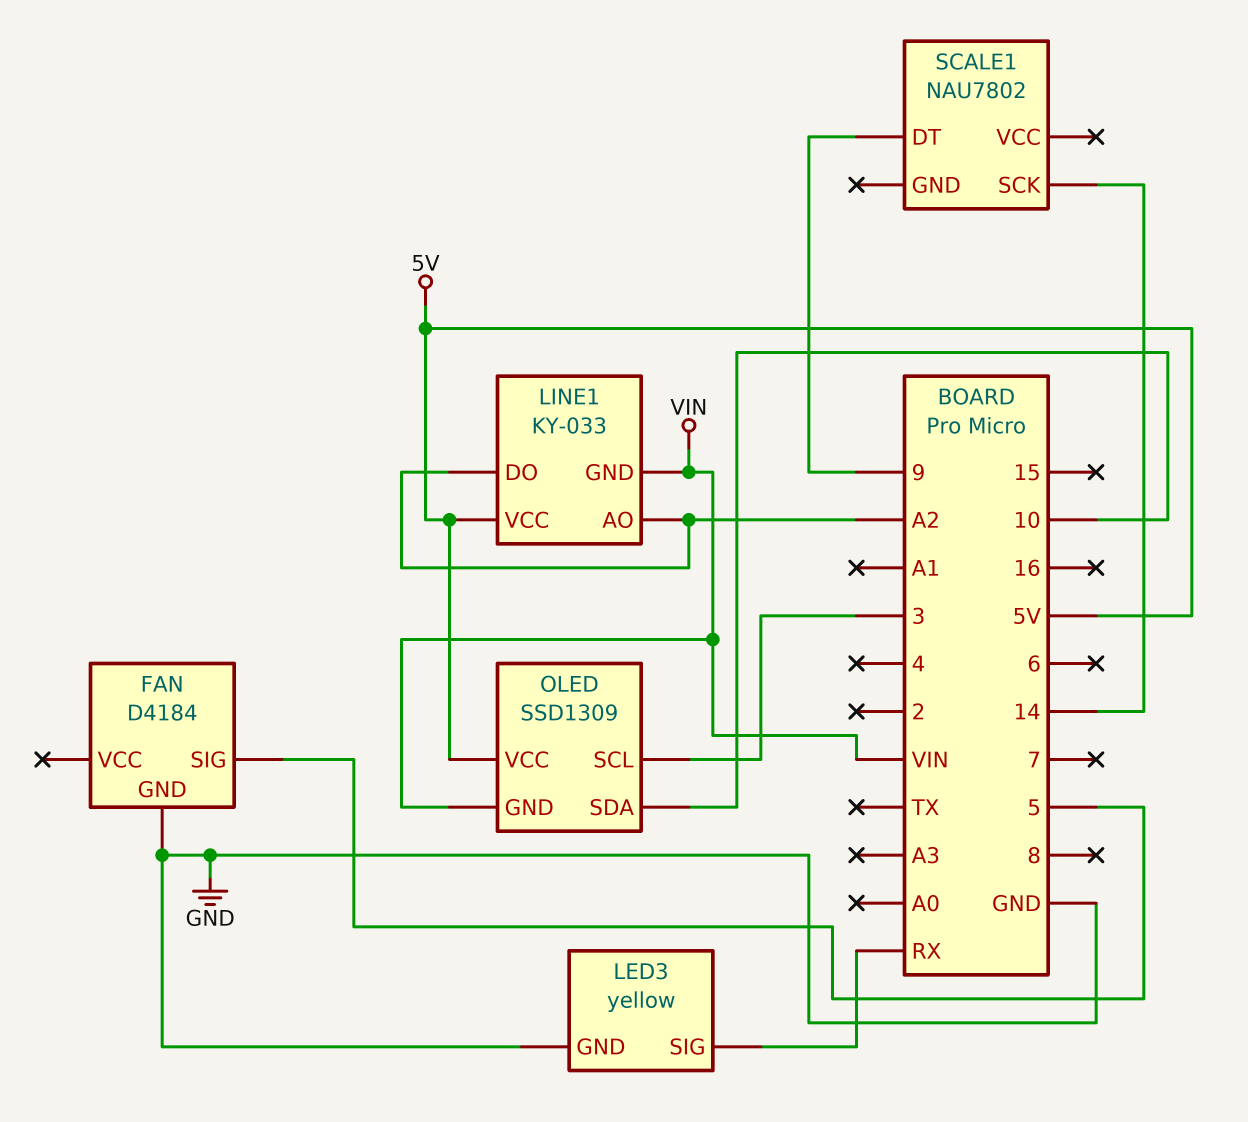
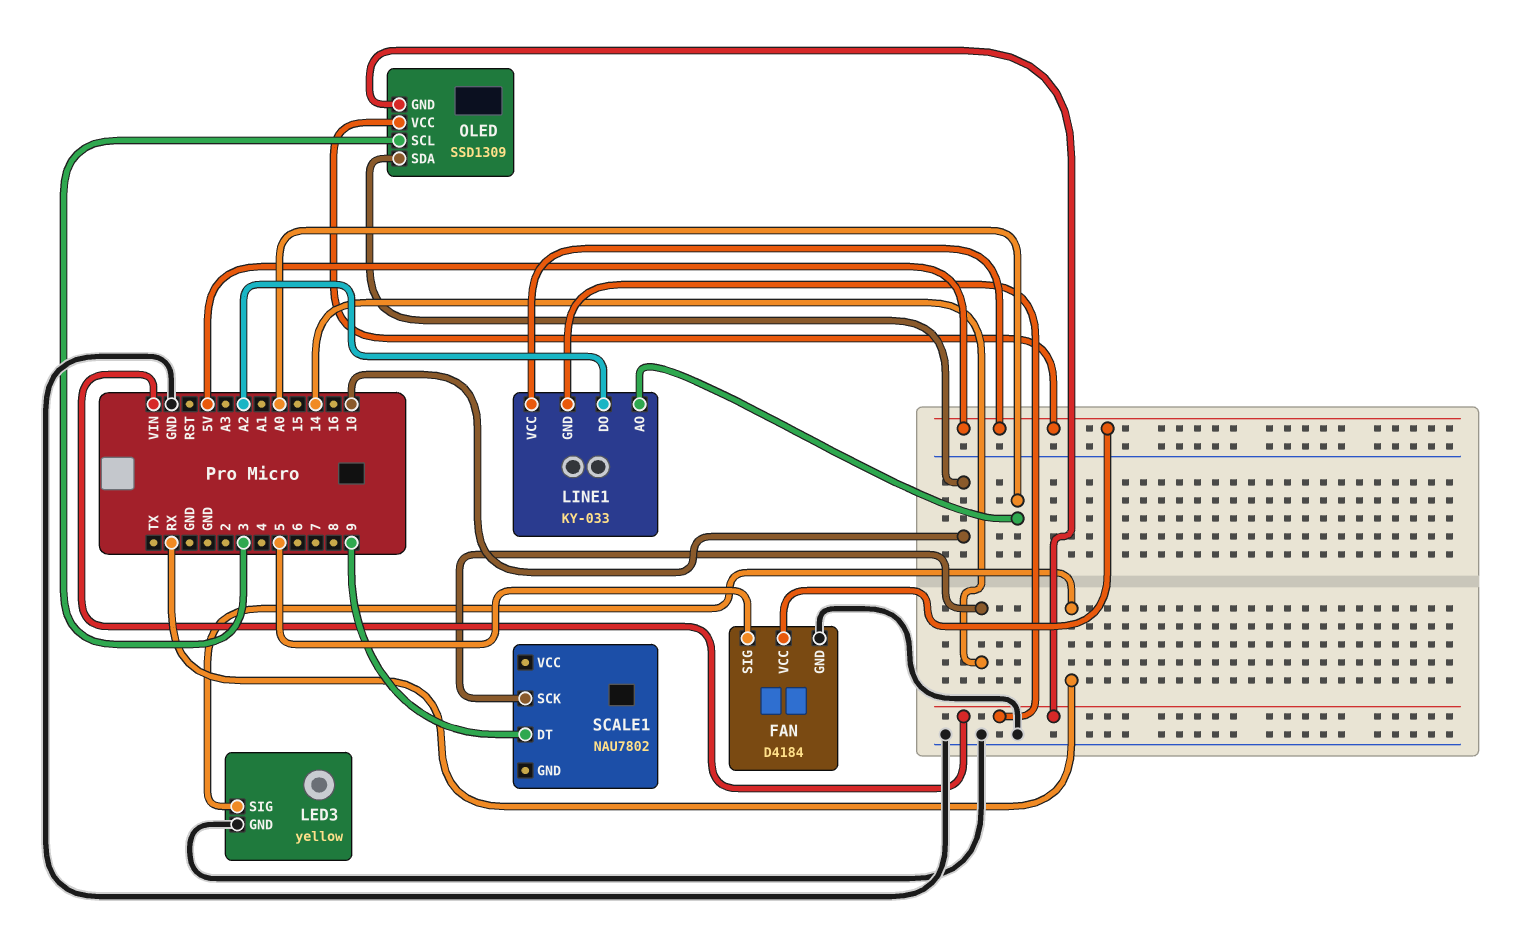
FAN pin VCC: none -> 5V
LINE1 pin AO: A2 -> A0

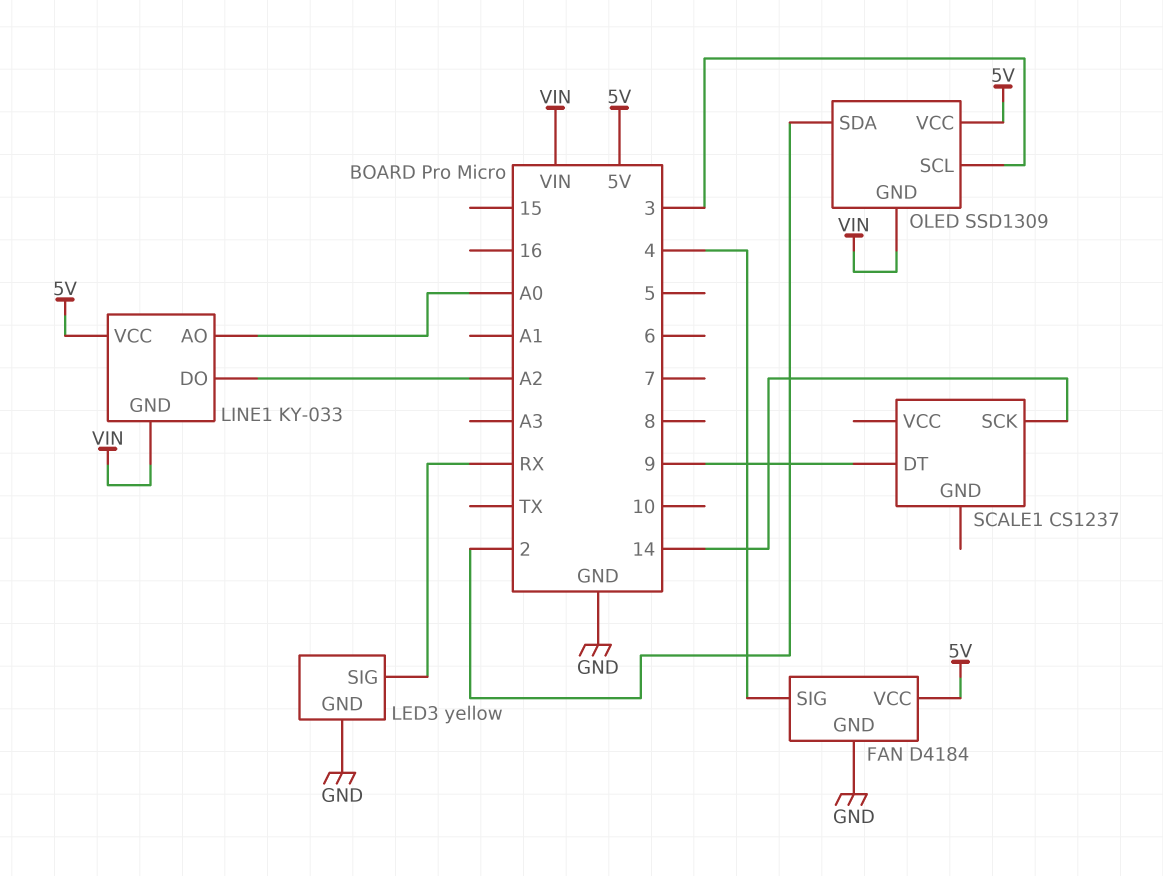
FAN pin SIG: 5 -> 4
OLED pin SDA: 10 -> 2
SCALE1: NAU7802 -> CS1237

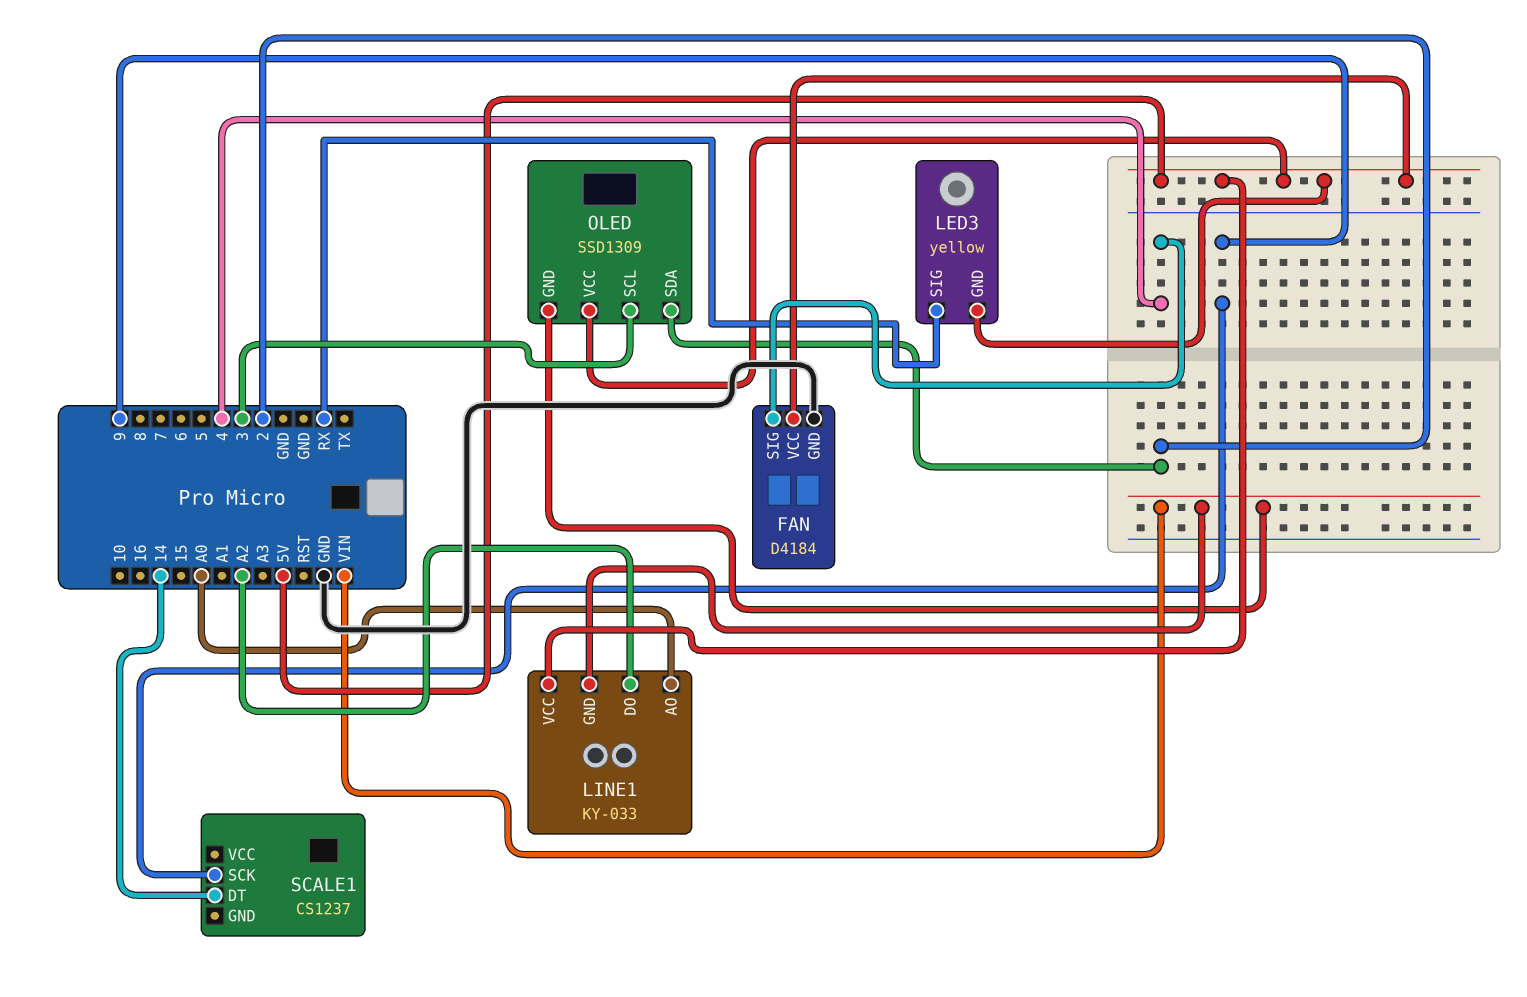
LED3 pin GND: GND -> 5V
SCALE1 pin DT: 9 -> 14
SCALE1 pin SCK: 14 -> 9

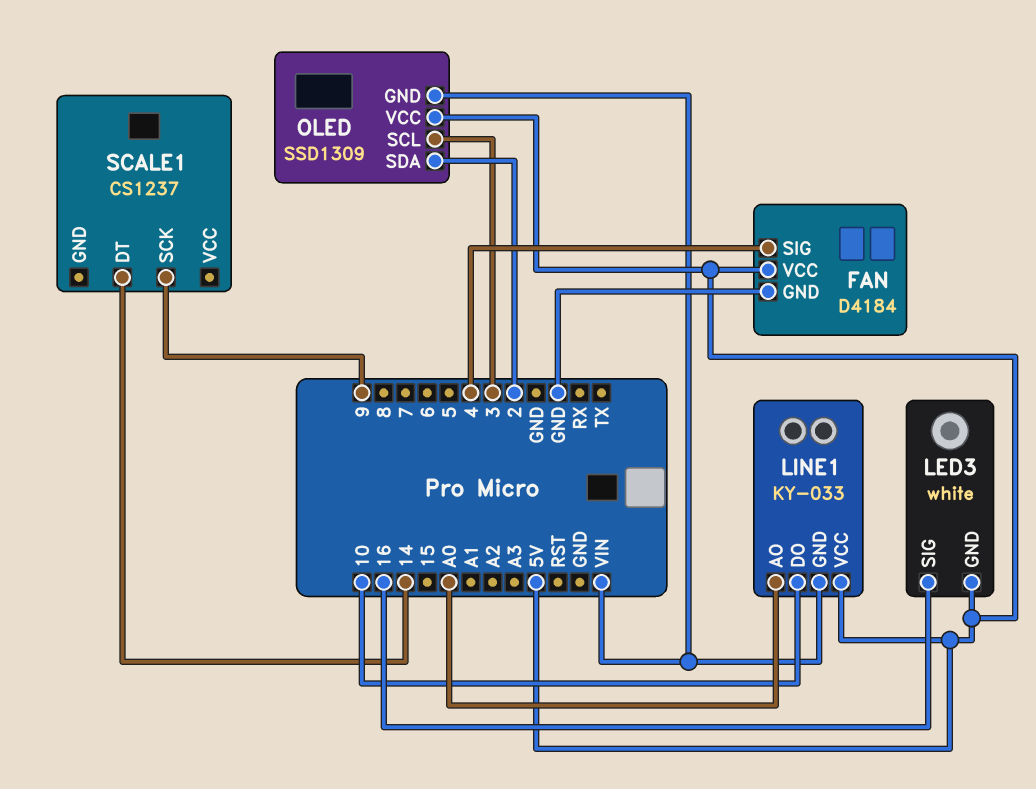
LED3: yellow -> white
LED3 pin SIG: RX -> 16
LINE1 pin DO: A2 -> 10

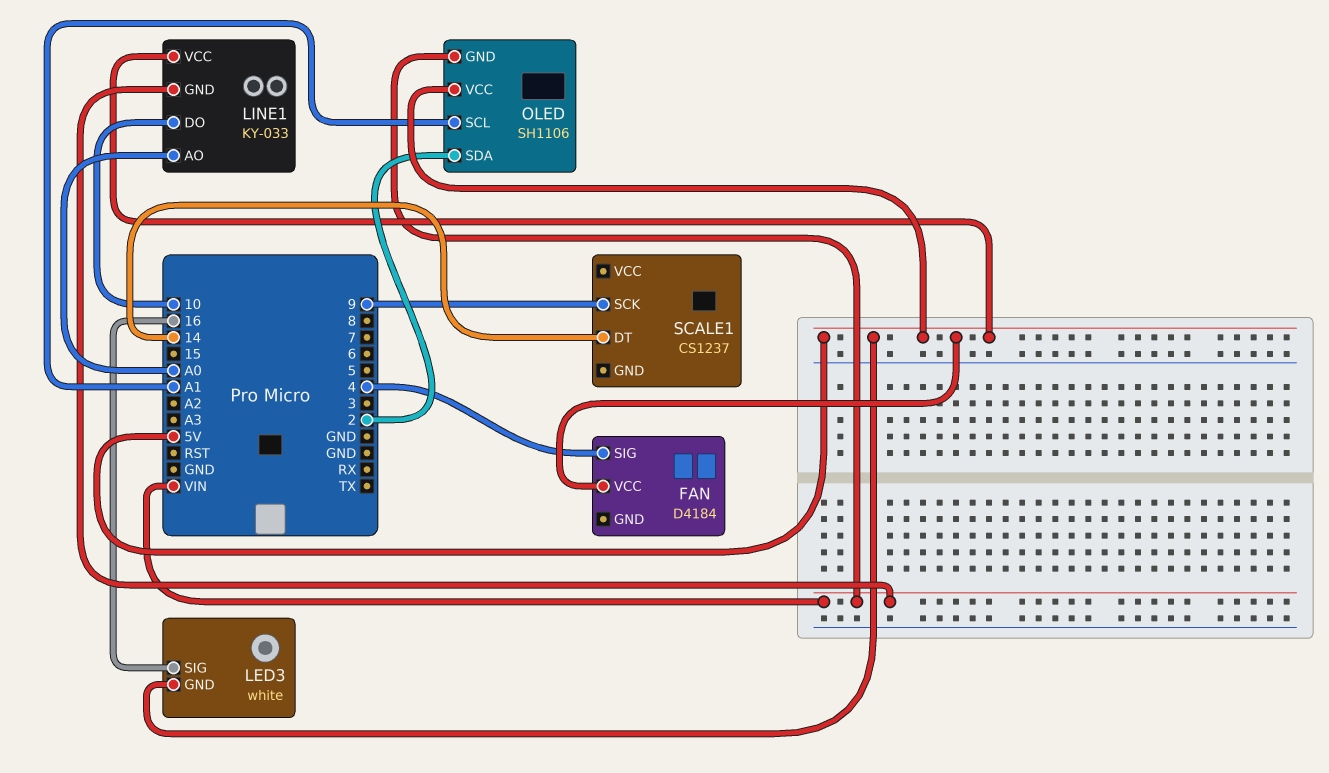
FAN pin GND: GND -> none
OLED: SSD1309 -> SH1106
OLED pin SCL: 3 -> A1

